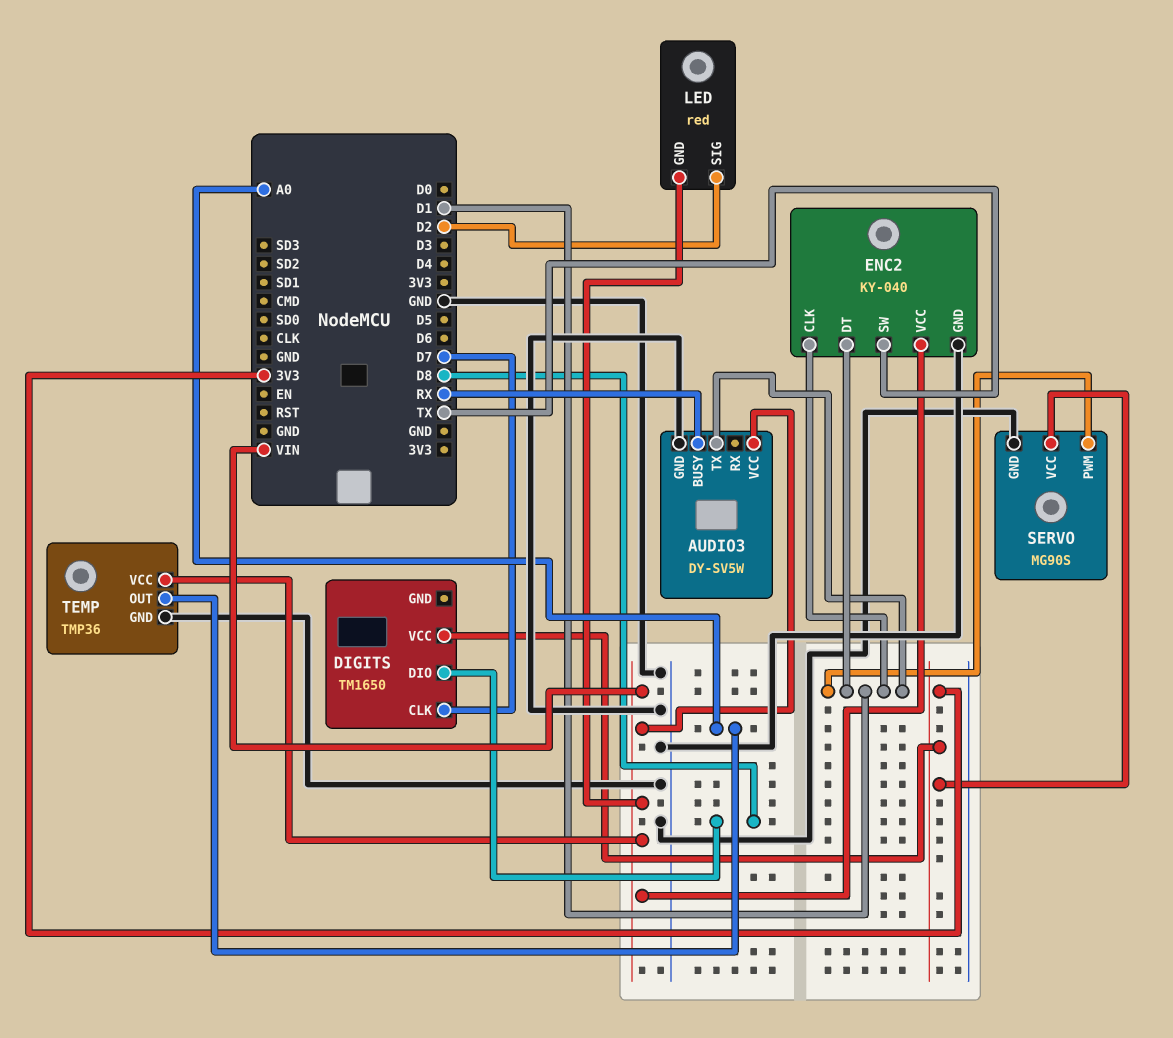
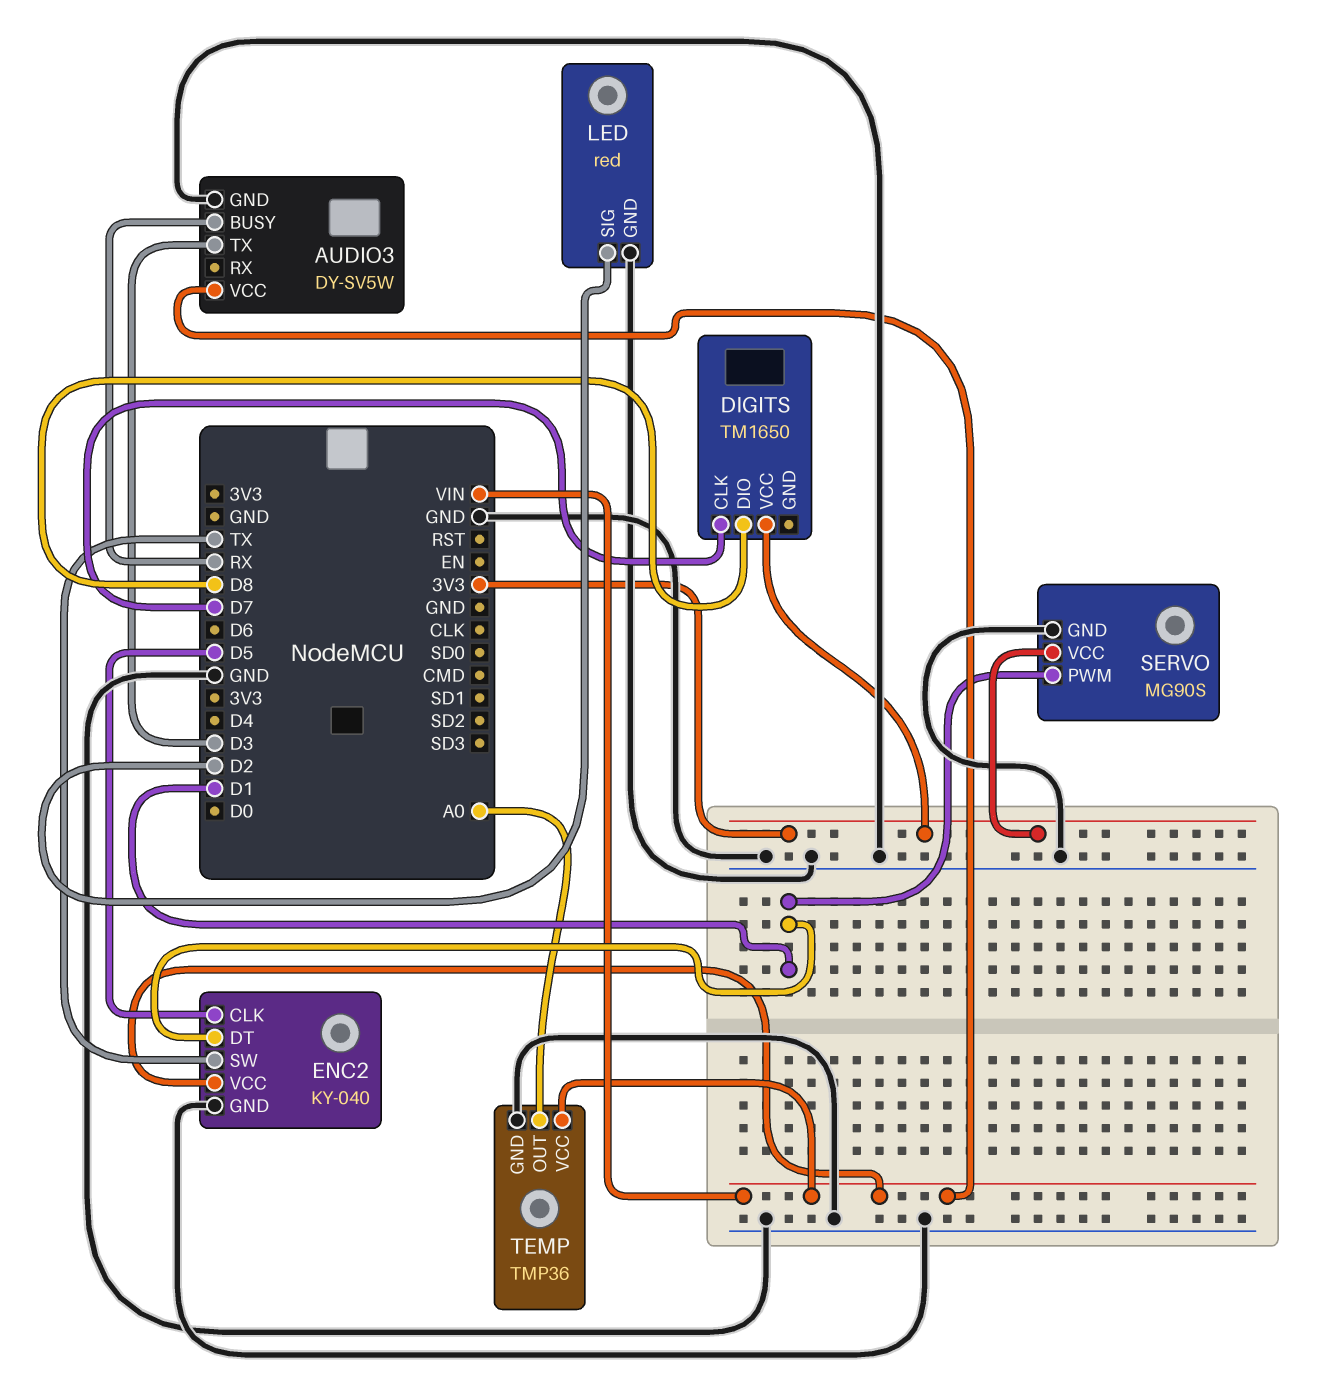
AUDIO3 pin TX: D1 -> D3
ENC2 pin CLK: D1 -> D5
LED pin GND: VIN -> GND

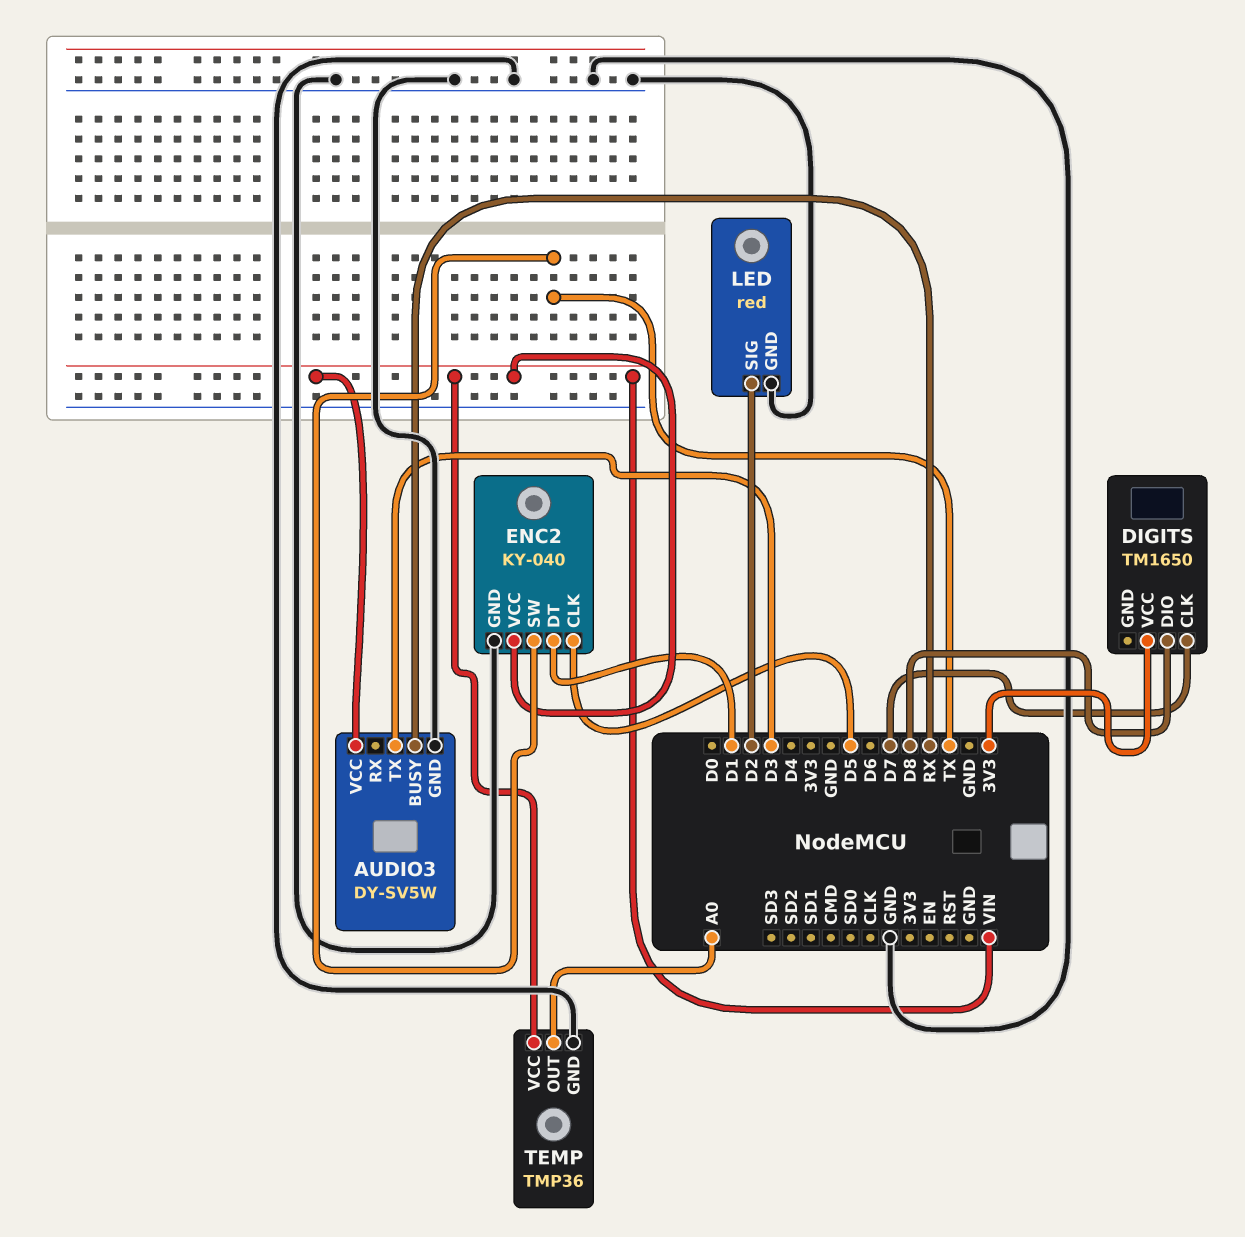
SERVO: MG90S -> none
SERVO pin GND: GND -> none
SERVO pin PWM: D1 -> none
SERVO pin VCC: 3V3 -> none

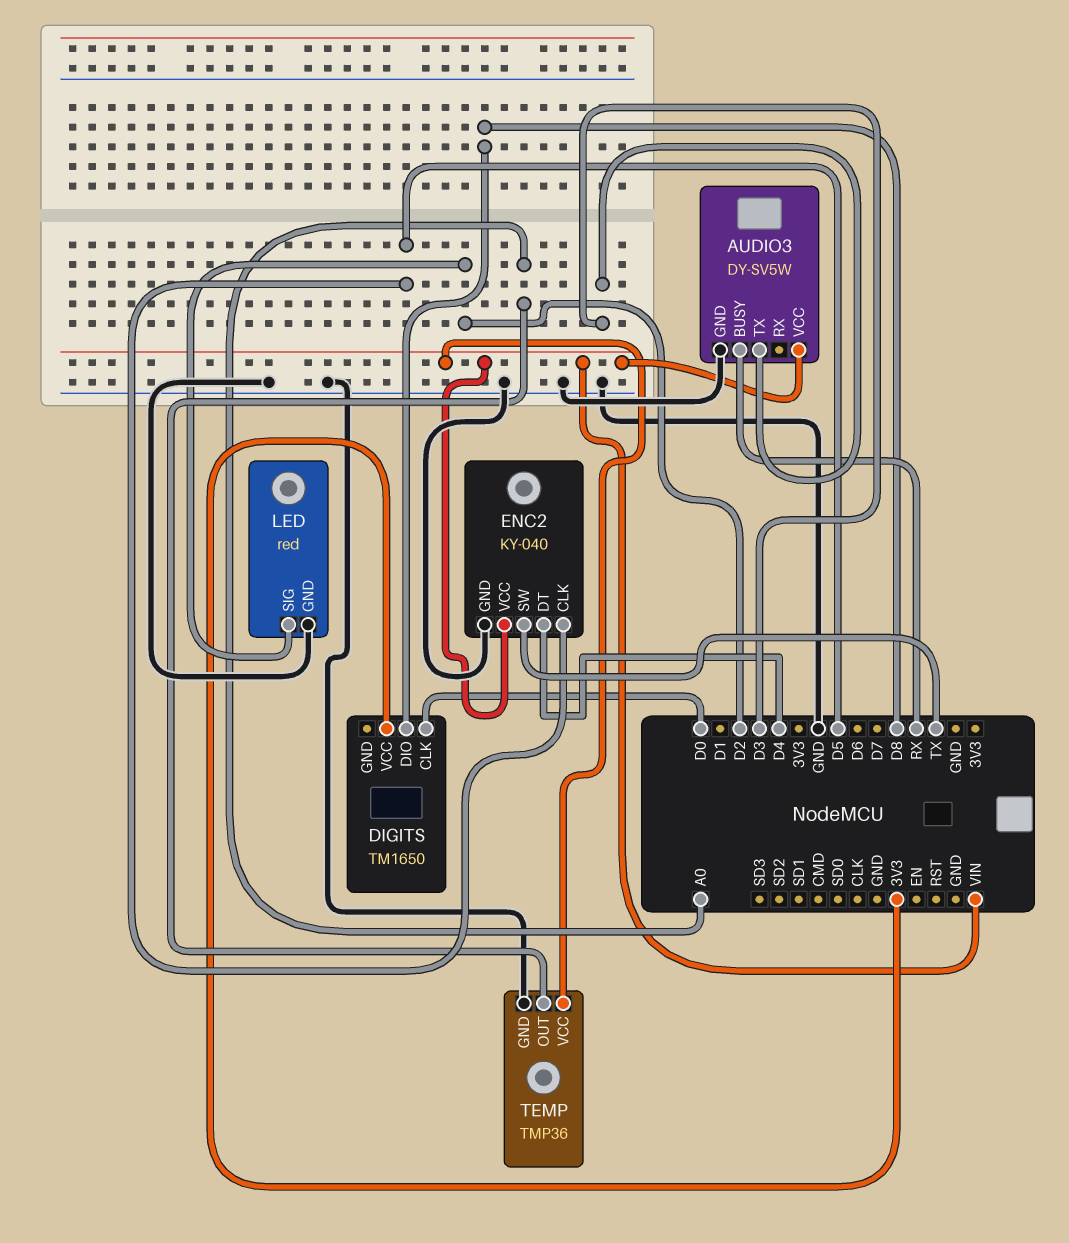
DIGITS pin CLK: D7 -> D0
ENC2 pin DT: D1 -> D4

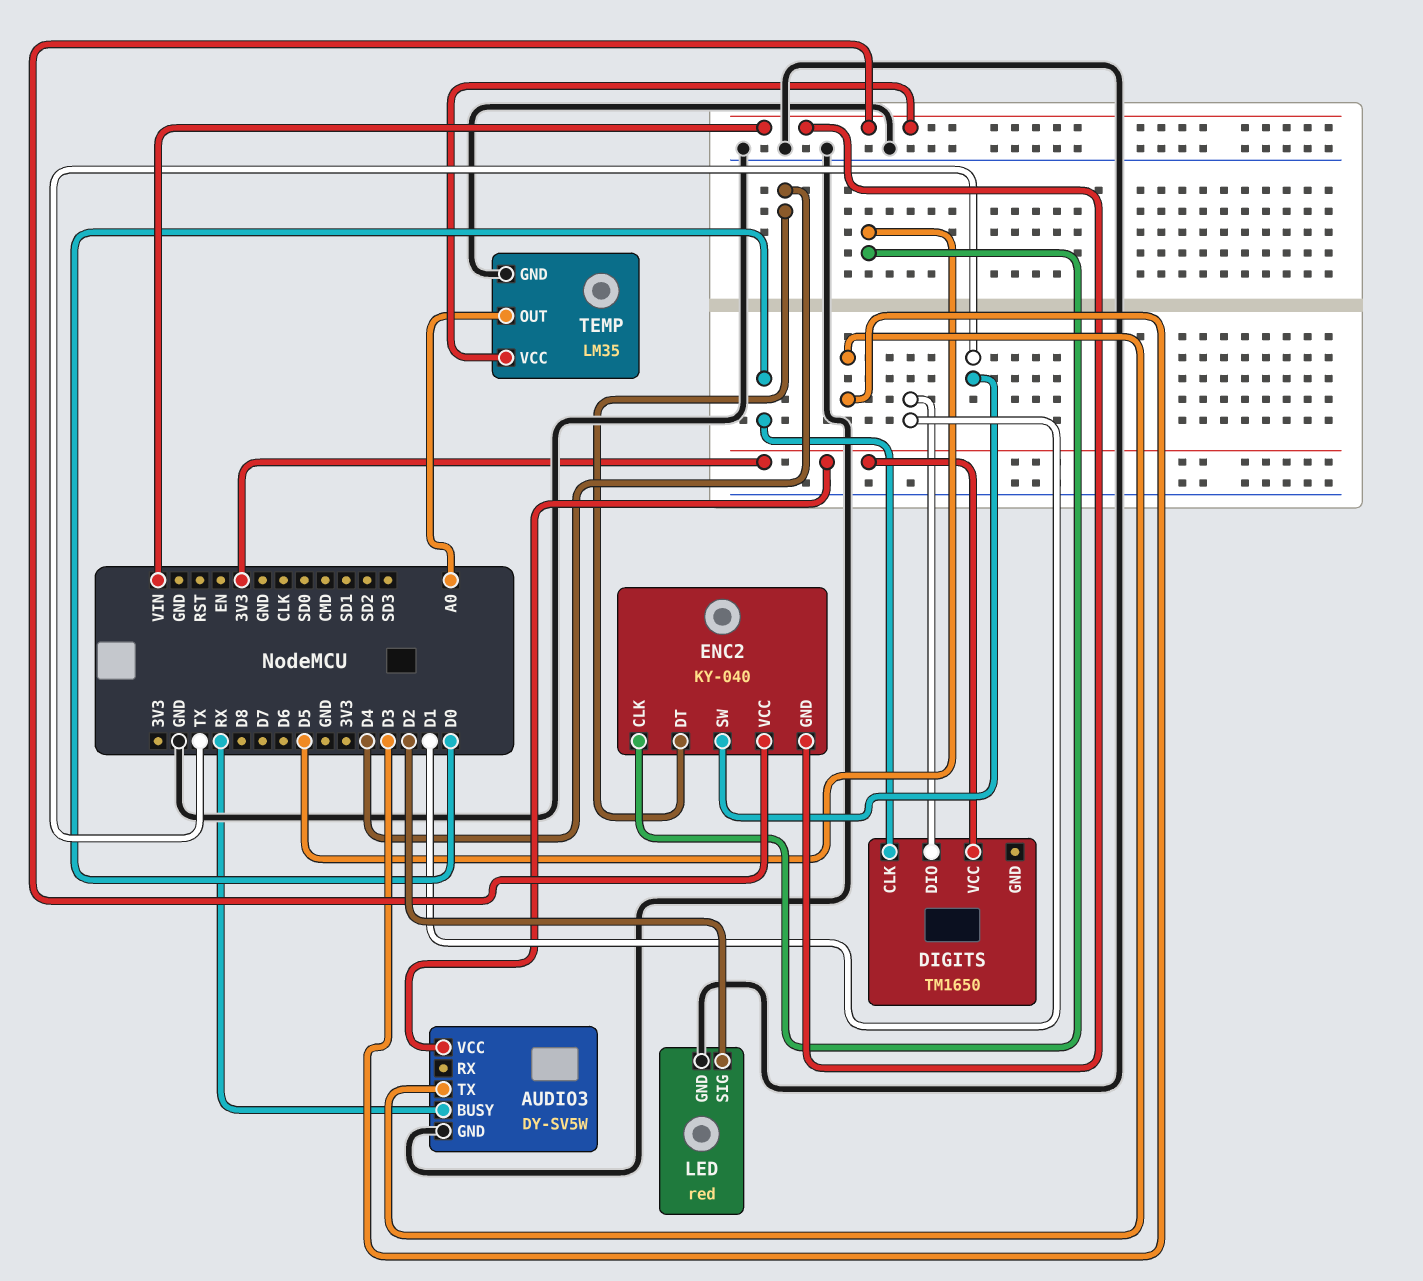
AUDIO3 pin VCC: VIN -> 3V3
DIGITS pin DIO: D8 -> D1
ENC2 pin GND: GND -> VIN
TEMP: TMP36 -> LM35

